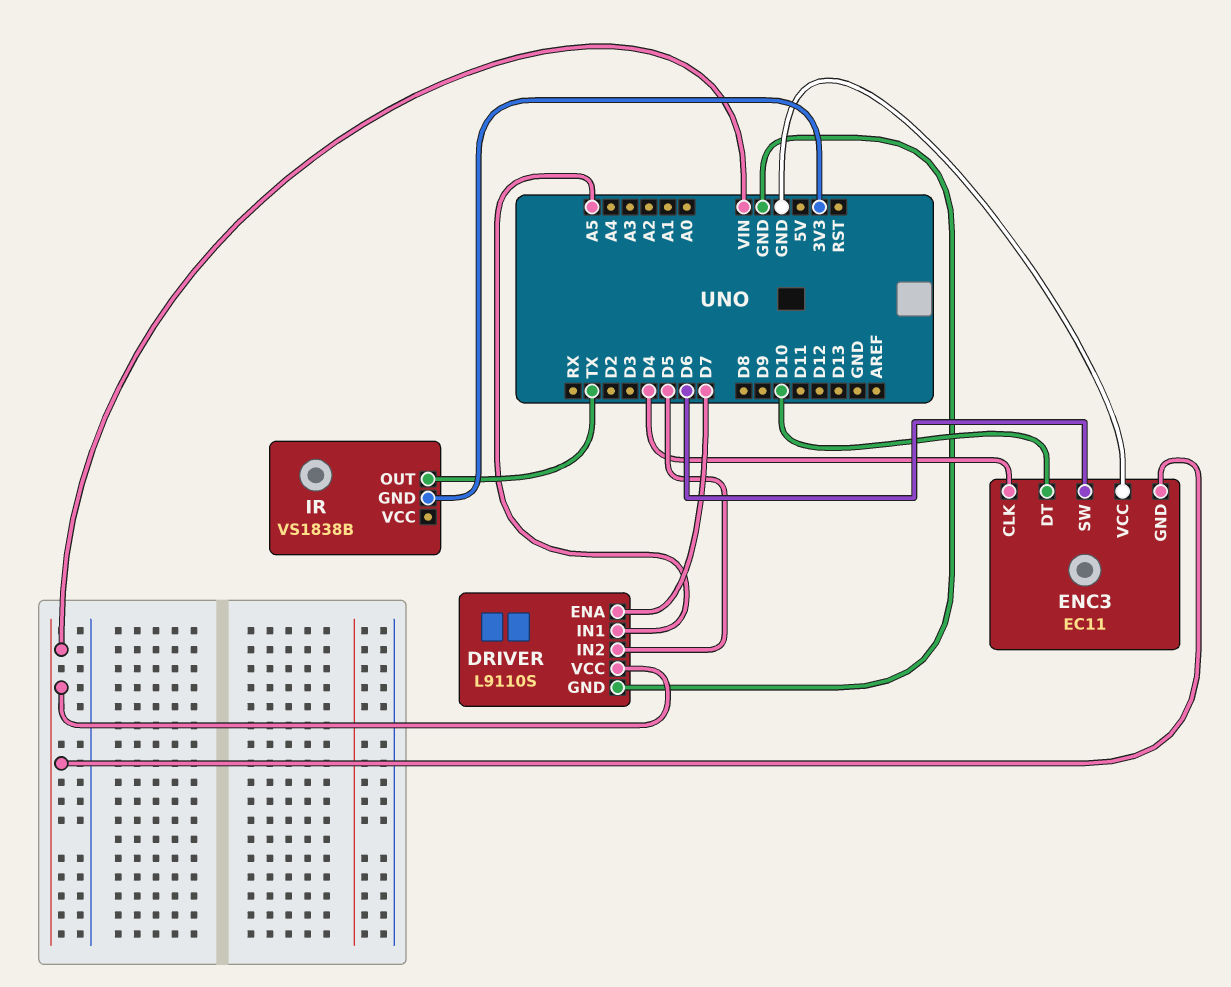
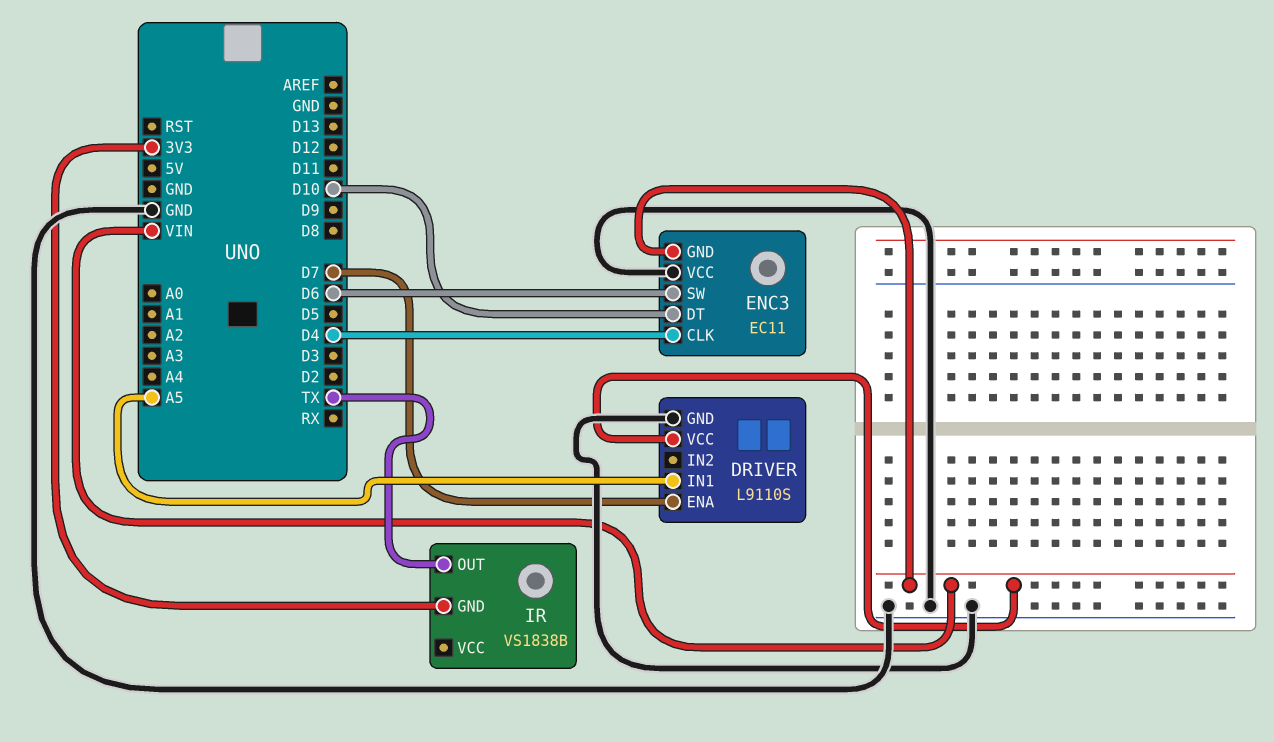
DRIVER pin IN2: D5 -> none

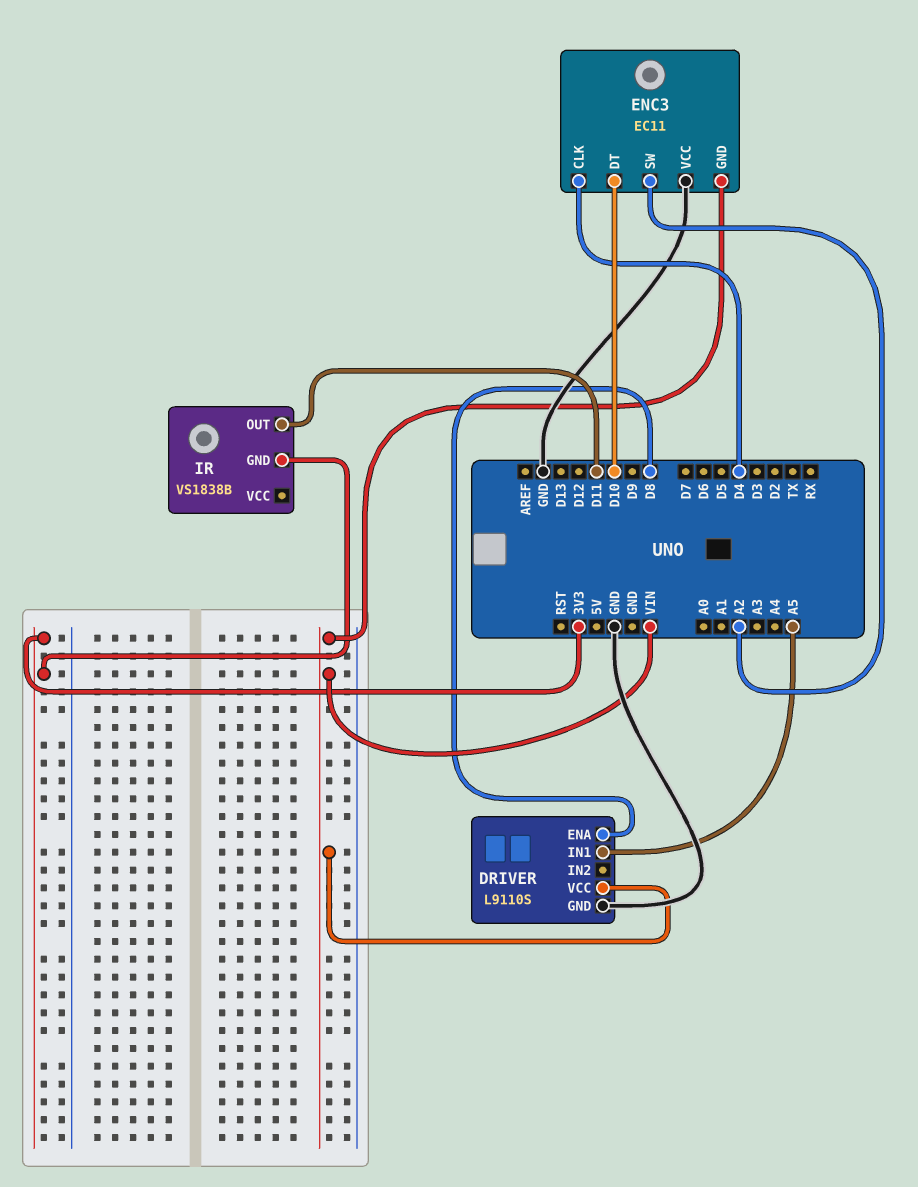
DRIVER pin ENA: D7 -> D8
ENC3 pin SW: D6 -> A2
IR pin OUT: TX -> D11

